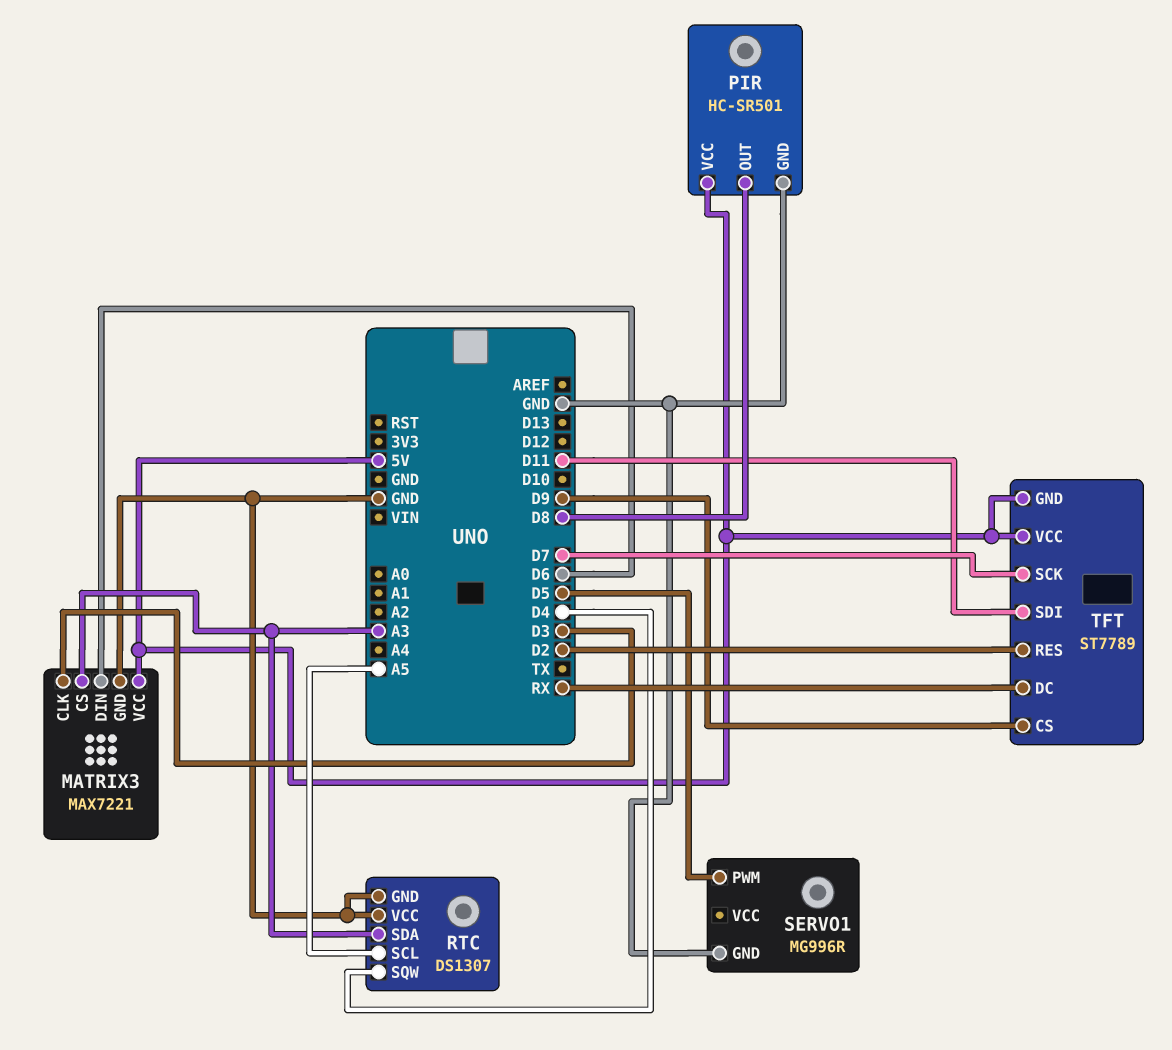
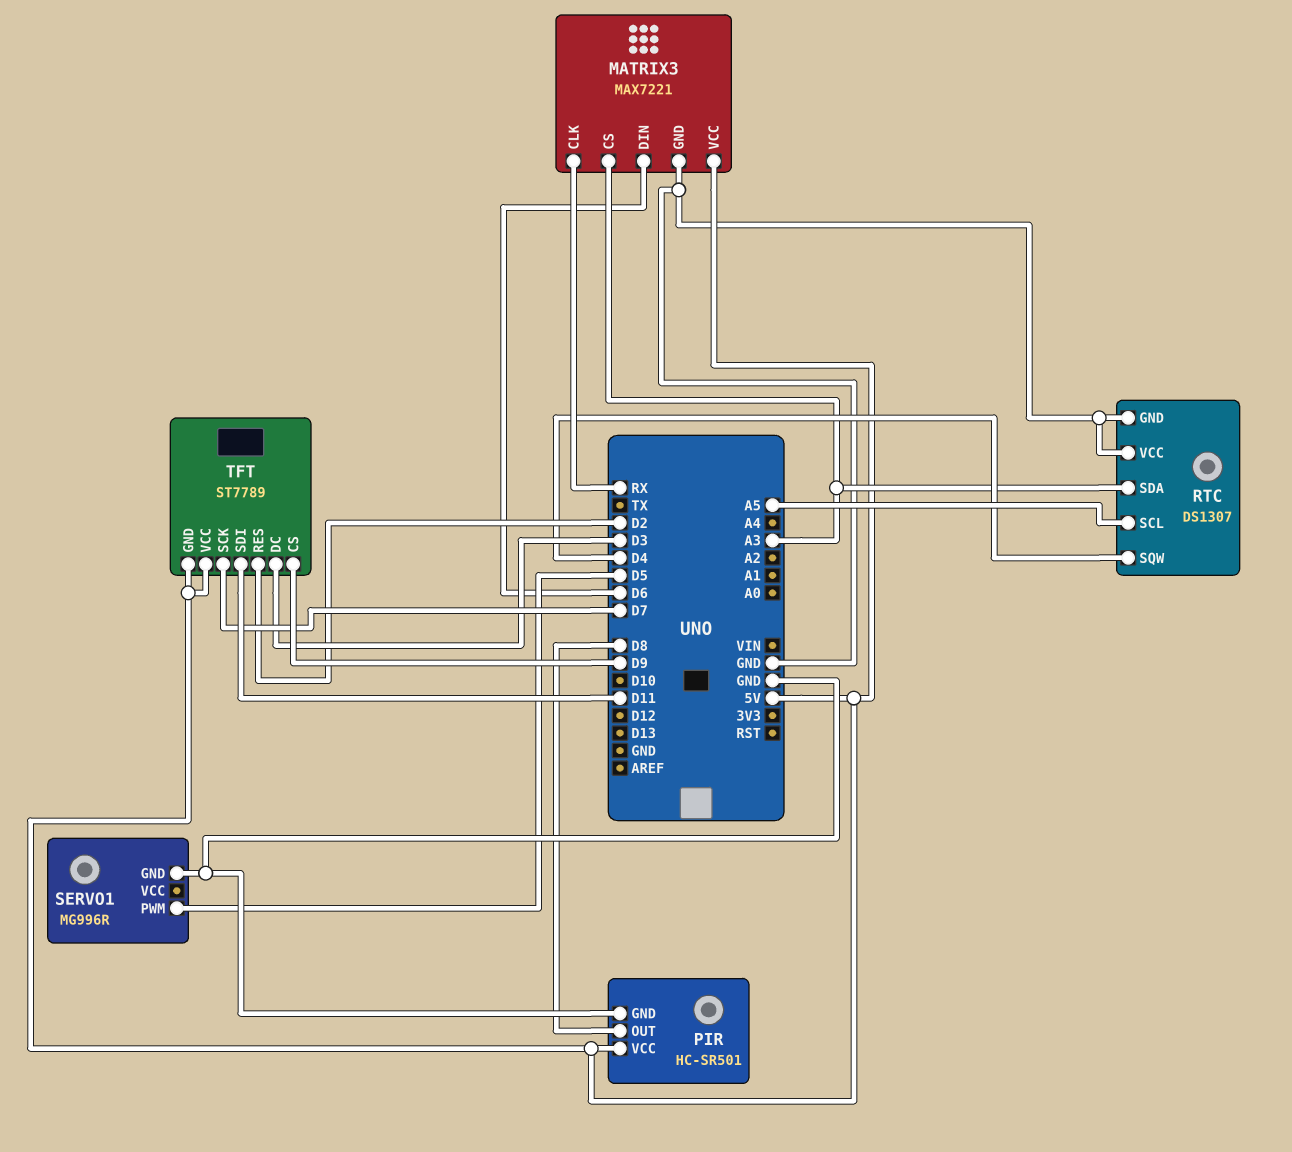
MATRIX3 pin CLK: D3 -> RX
TFT pin DC: RX -> D3

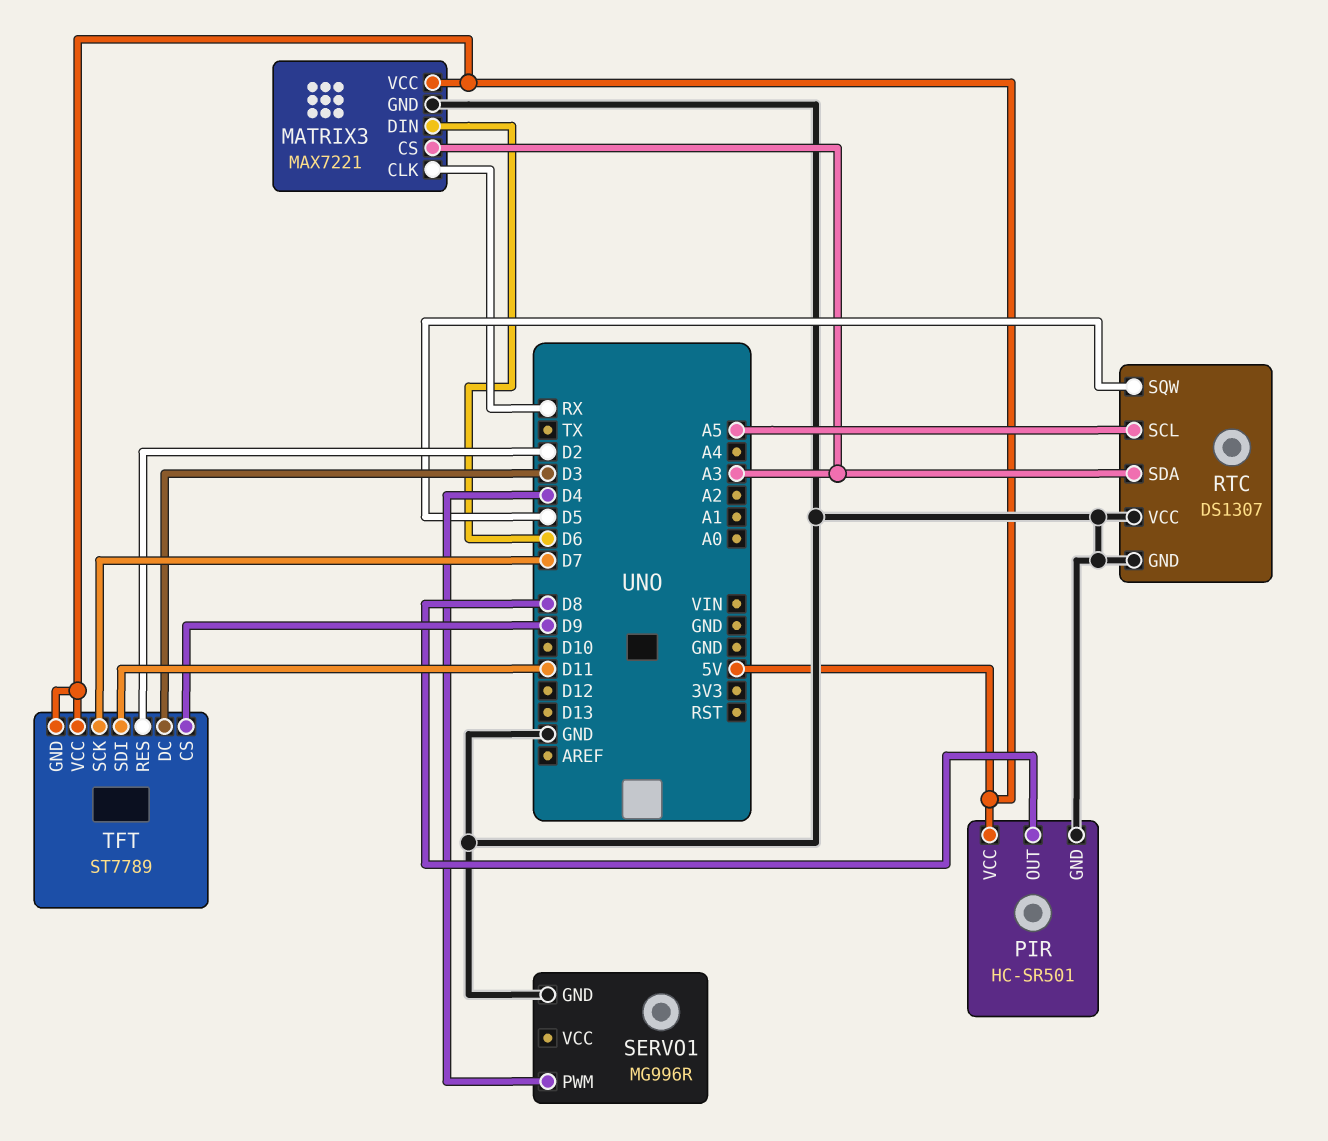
RTC pin SQW: D4 -> D5
SERVO1 pin PWM: D5 -> D4

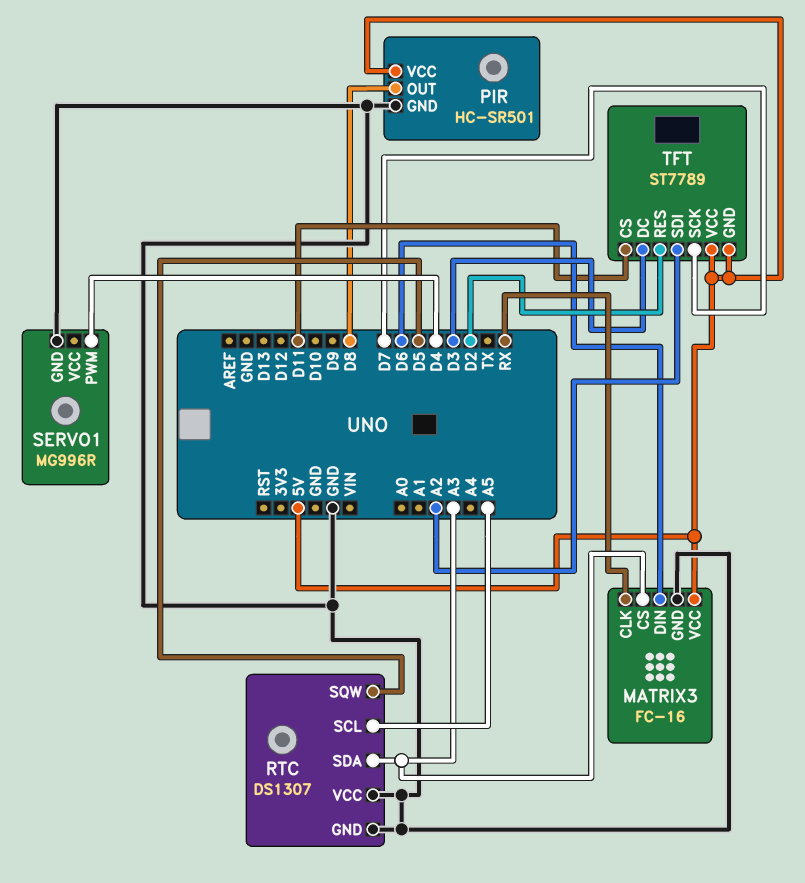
MATRIX3: MAX7221 -> FC-16
TFT pin CS: D9 -> D11
TFT pin SDI: D11 -> A2

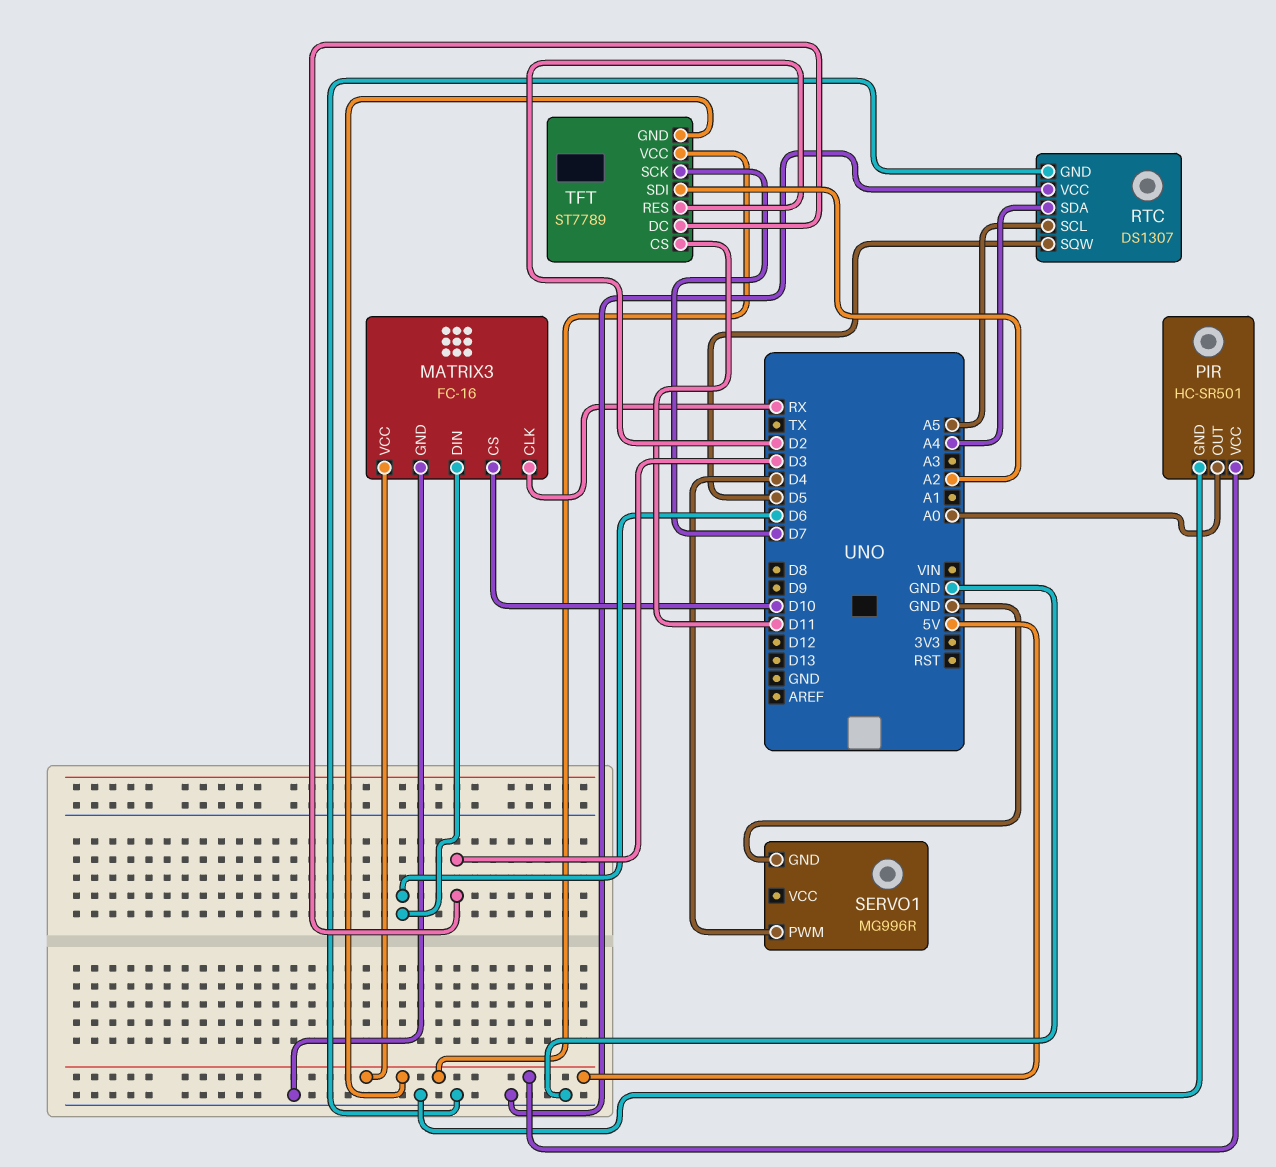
MATRIX3 pin CS: A3 -> D10
PIR pin OUT: D8 -> A0
RTC pin SDA: A3 -> A4

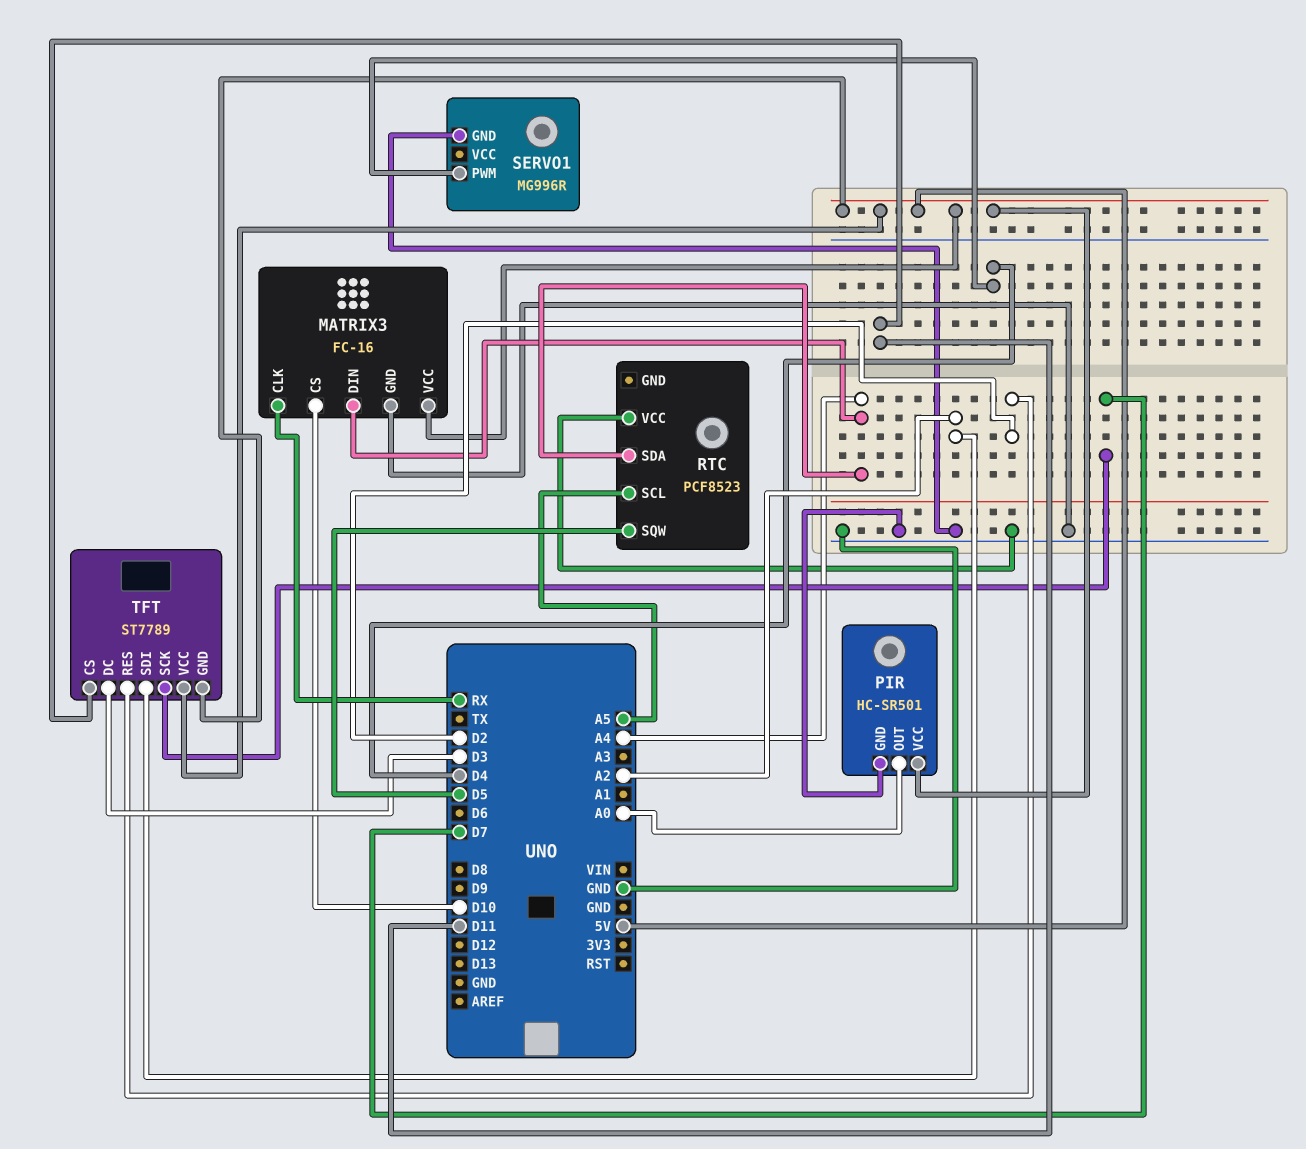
MATRIX3 pin DIN: D6 -> A4
RTC: DS1307 -> PCF8523
RTC pin GND: GND -> none

